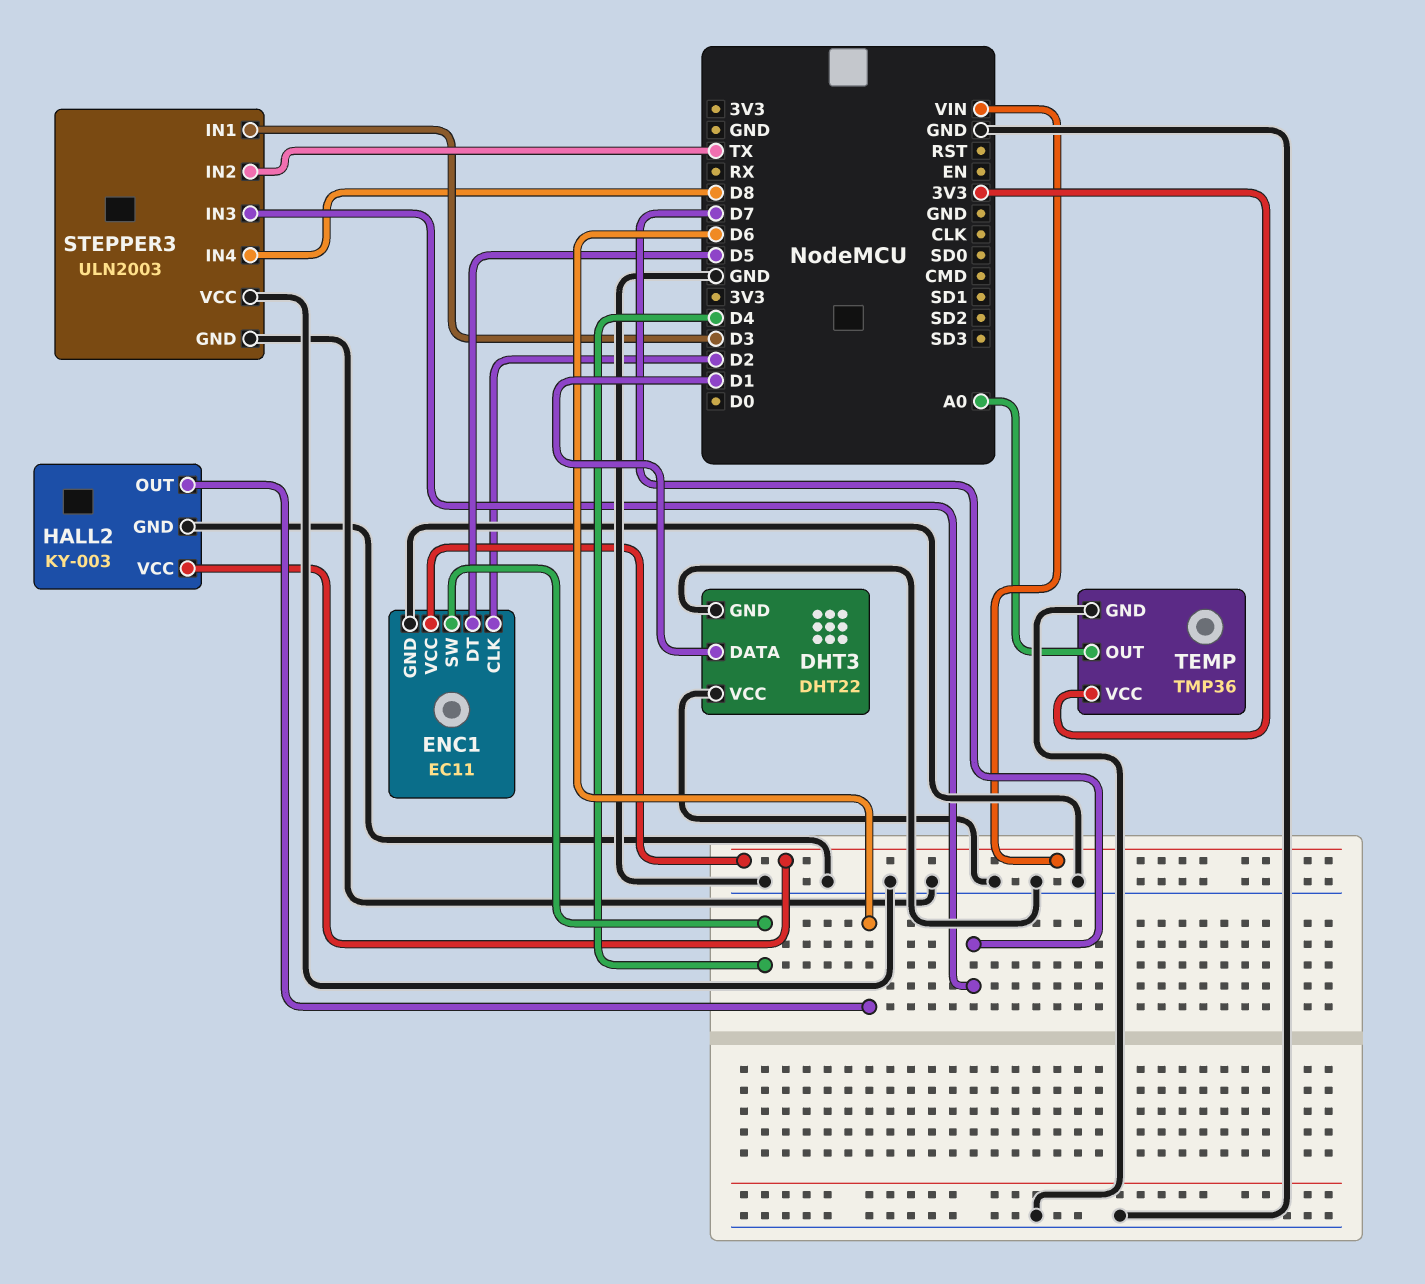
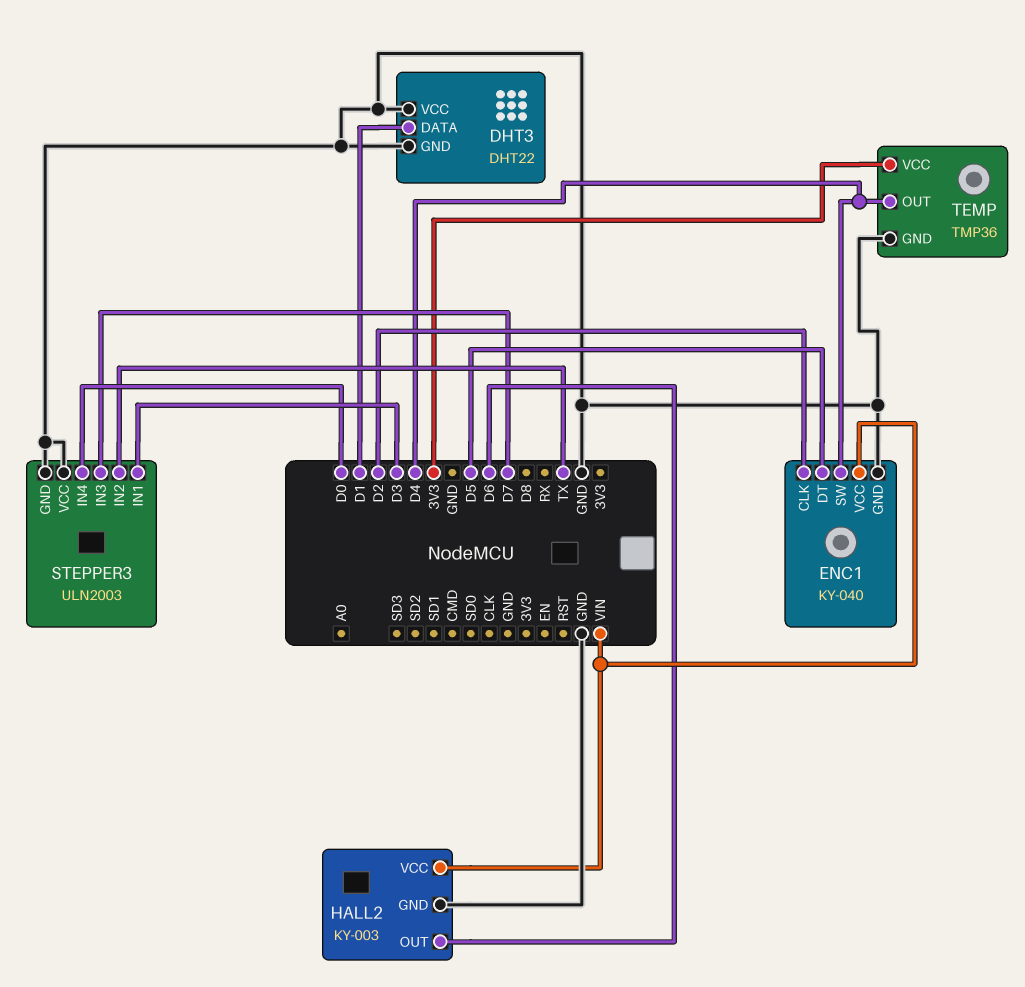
ENC1: EC11 -> KY-040
STEPPER3 pin IN4: D8 -> D0
TEMP pin OUT: A0 -> D4

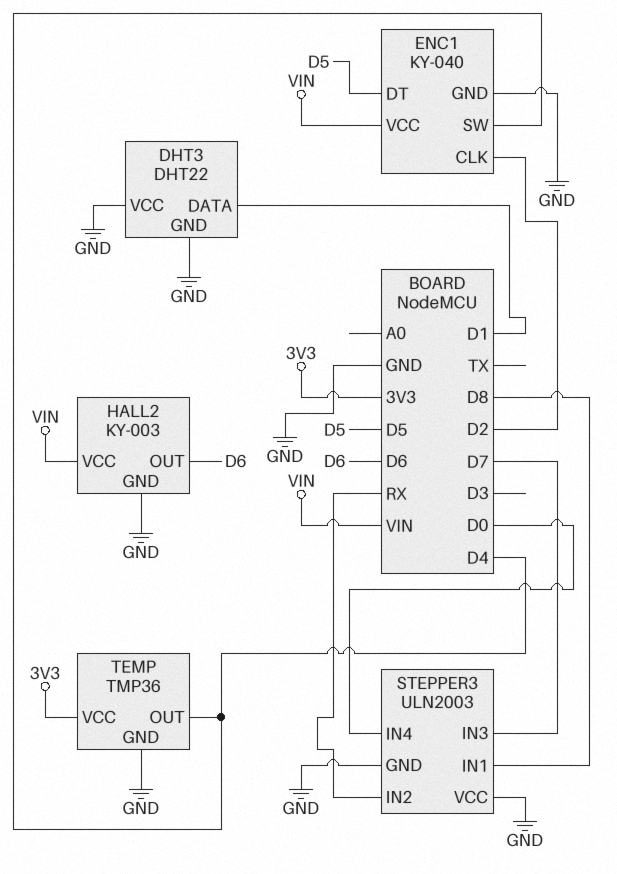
STEPPER3 pin IN1: D3 -> D8
STEPPER3 pin IN2: TX -> RX

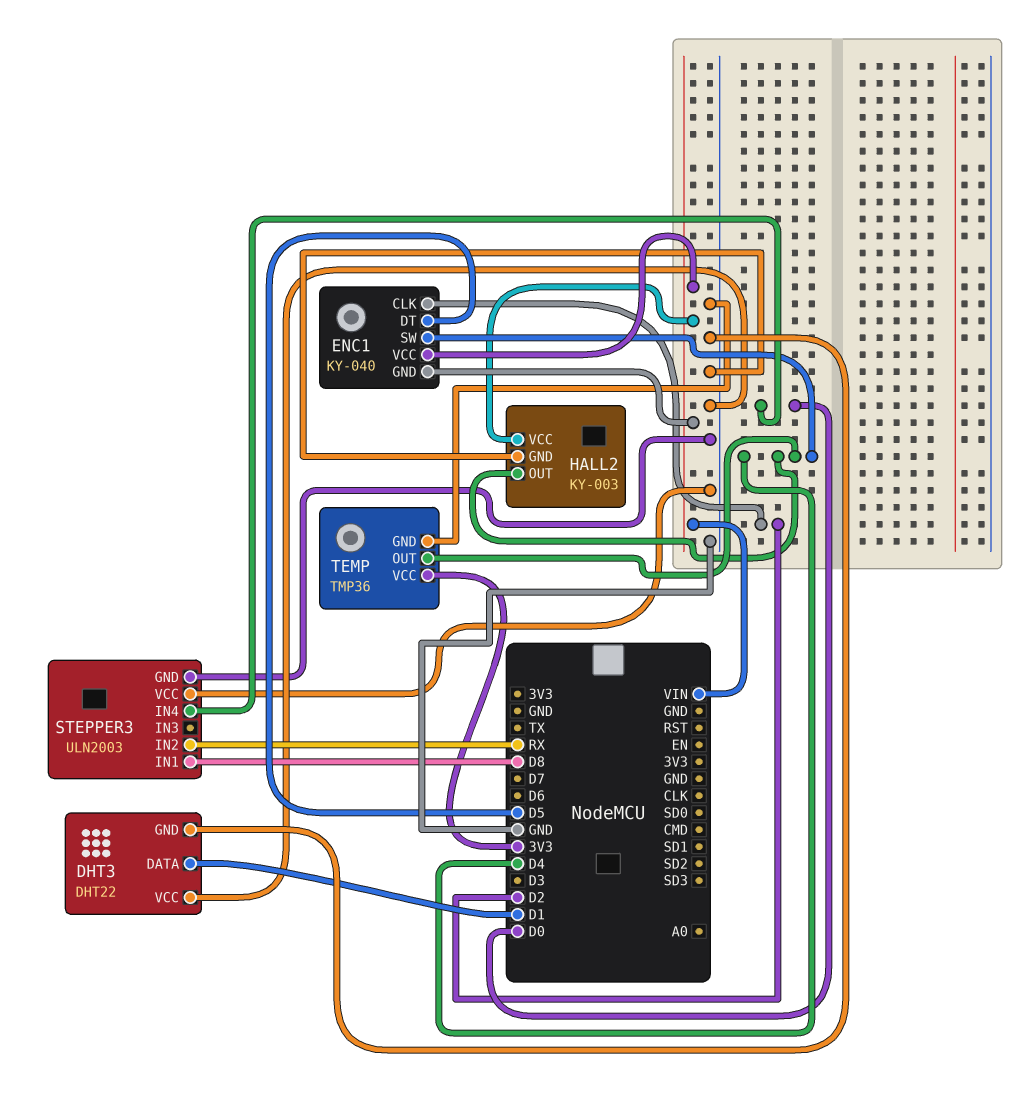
ENC1 pin GND: GND -> VIN
HALL2 pin OUT: D6 -> D4
STEPPER3 pin IN3: D7 -> none

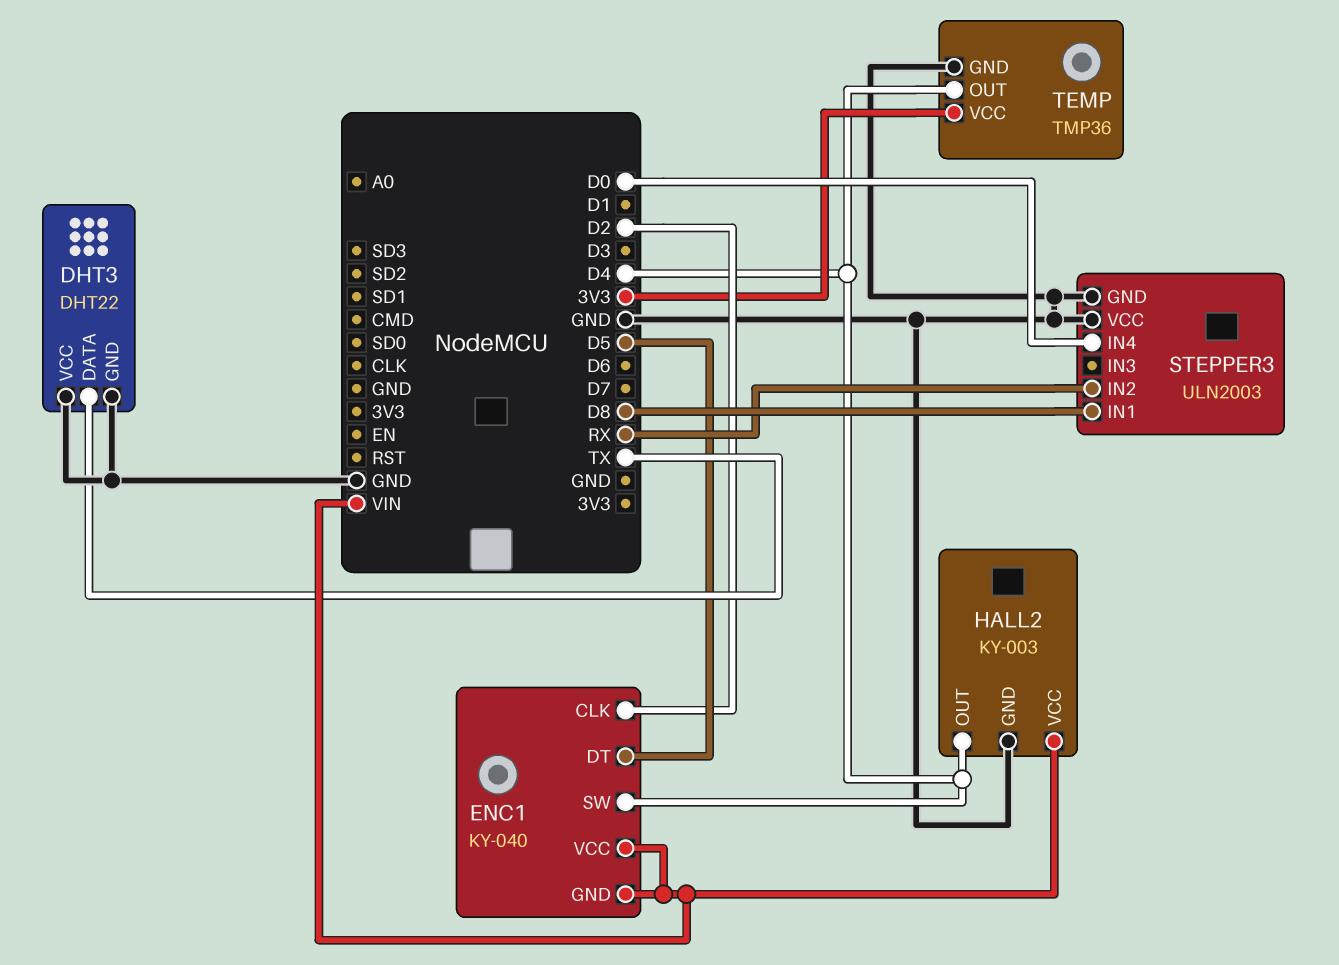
DHT3 pin DATA: D1 -> TX

